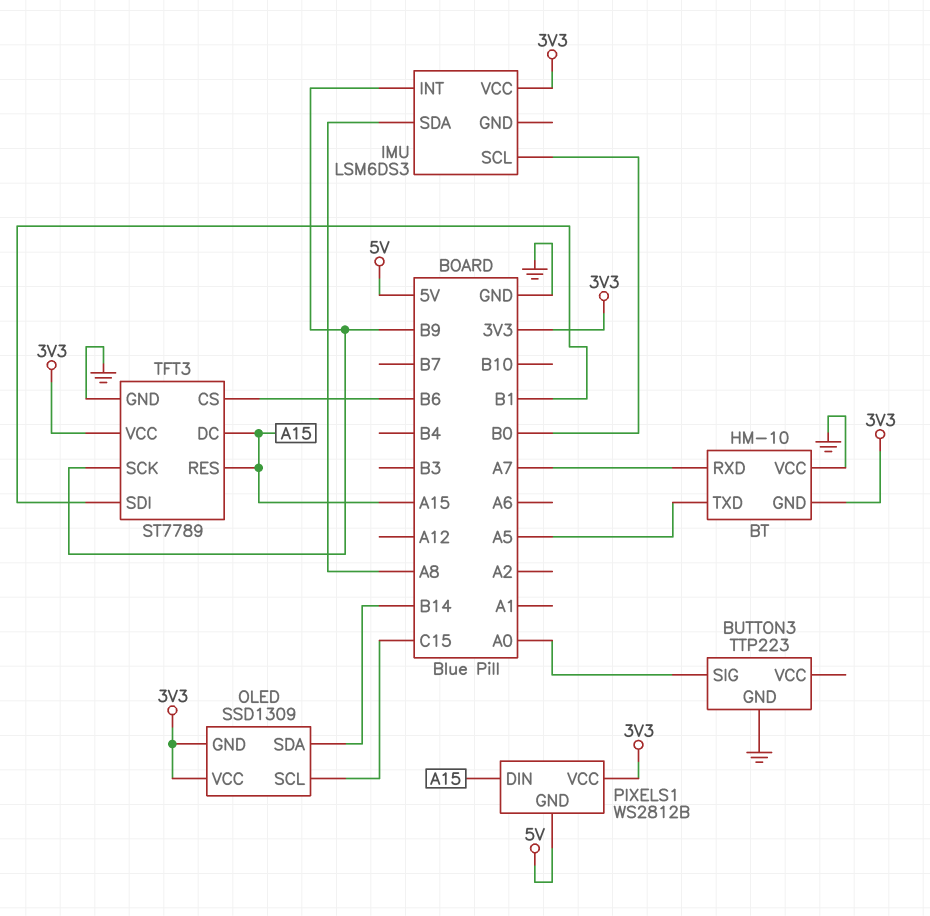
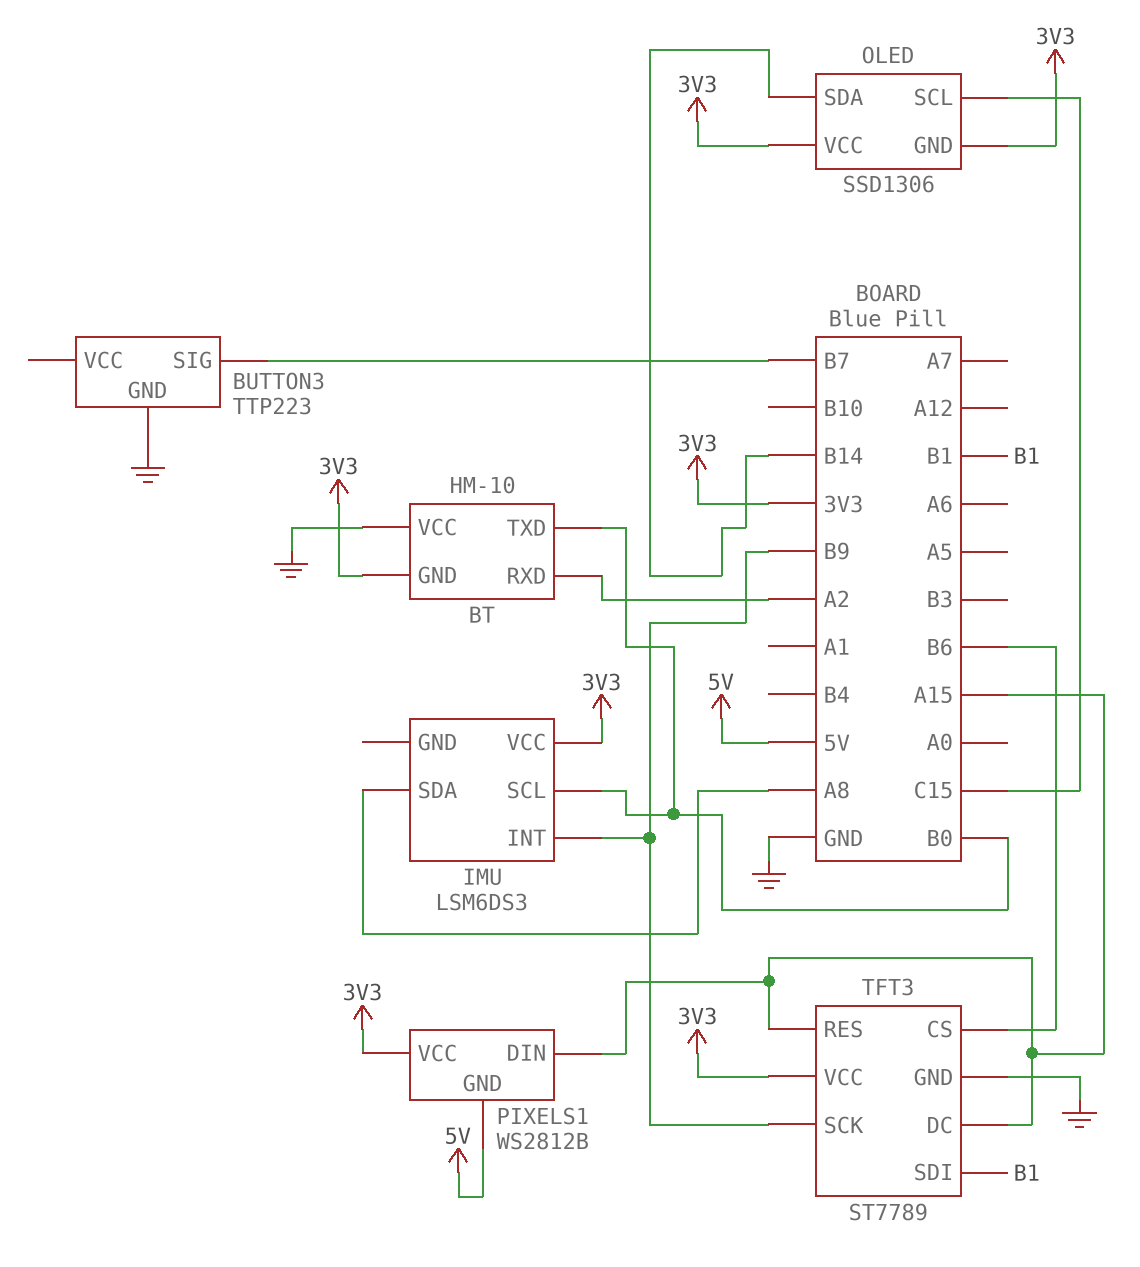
BT pin RXD: A7 -> A2
BT pin TXD: A5 -> B0
BUTTON3 pin SIG: A0 -> B7
OLED: SSD1309 -> SSD1306

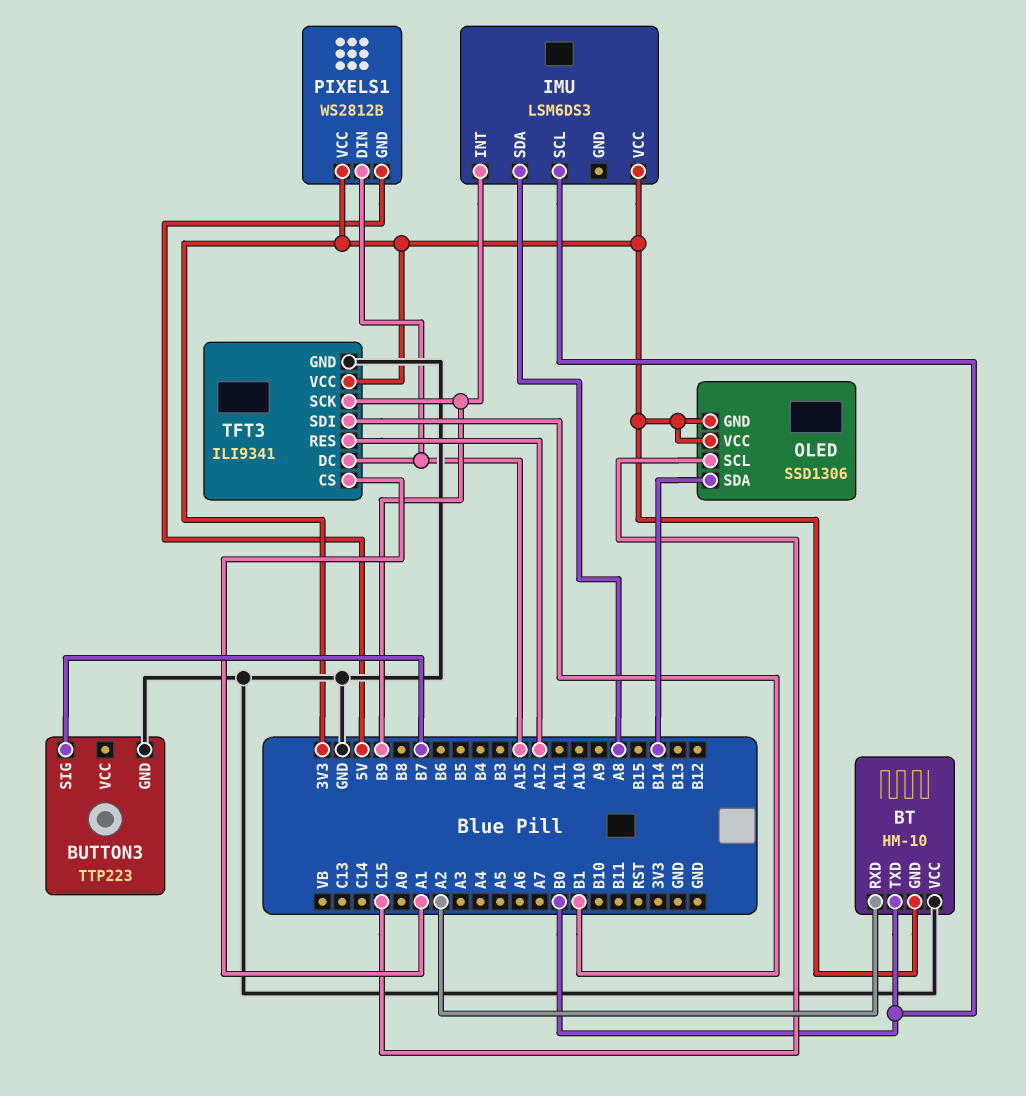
TFT3: ST7789 -> ILI9341
TFT3 pin CS: B6 -> A1
TFT3 pin RES: A15 -> A12

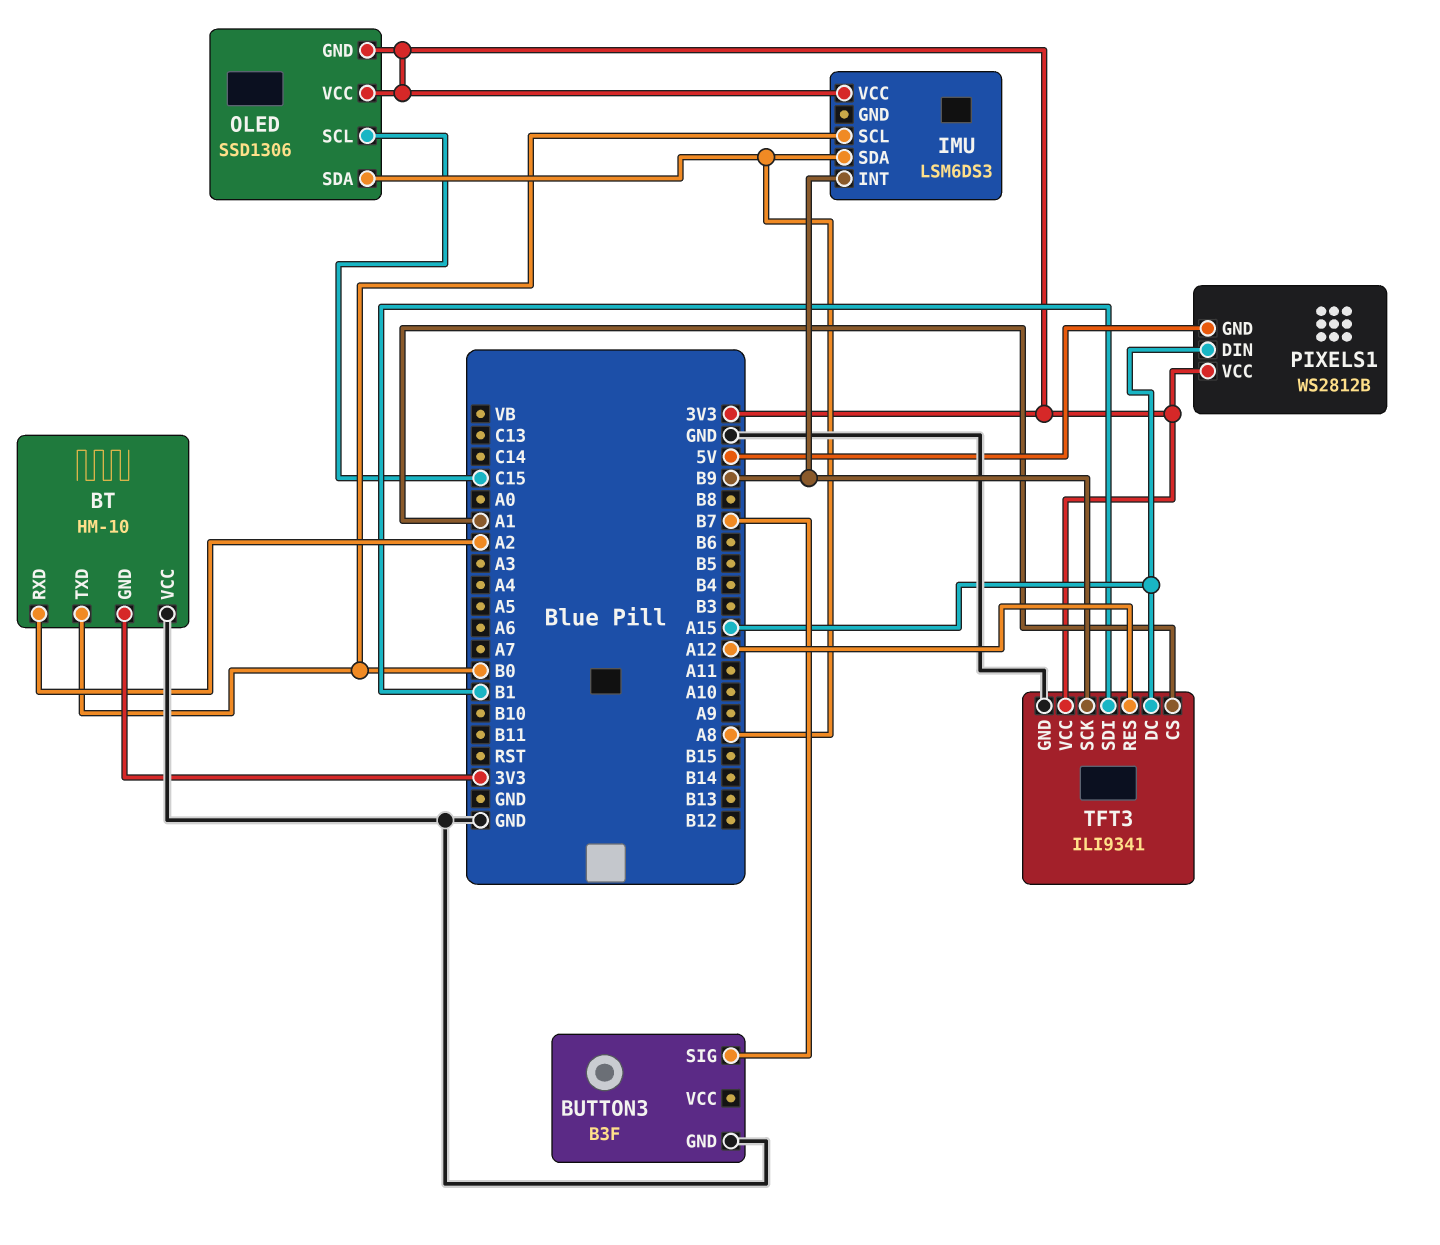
BUTTON3: TTP223 -> B3F
OLED pin SDA: B14 -> A8

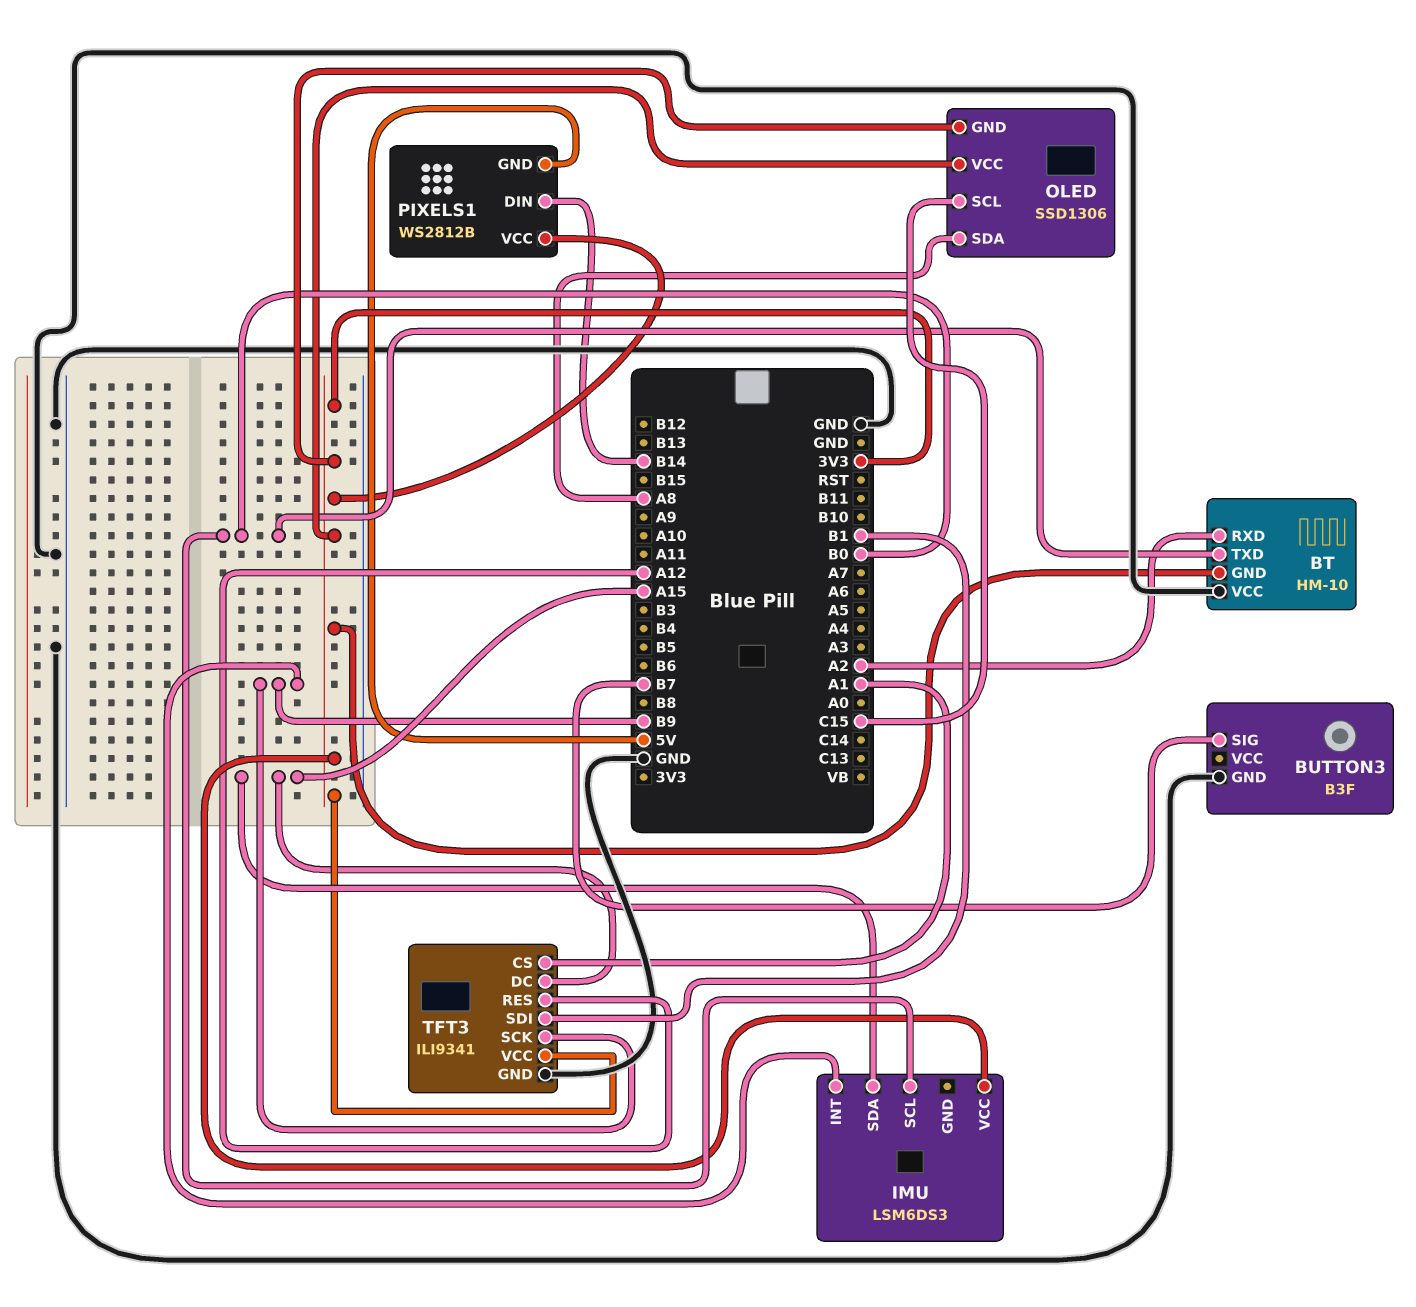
IMU pin SDA: A8 -> A15
PIXELS1 pin DIN: A15 -> B14

